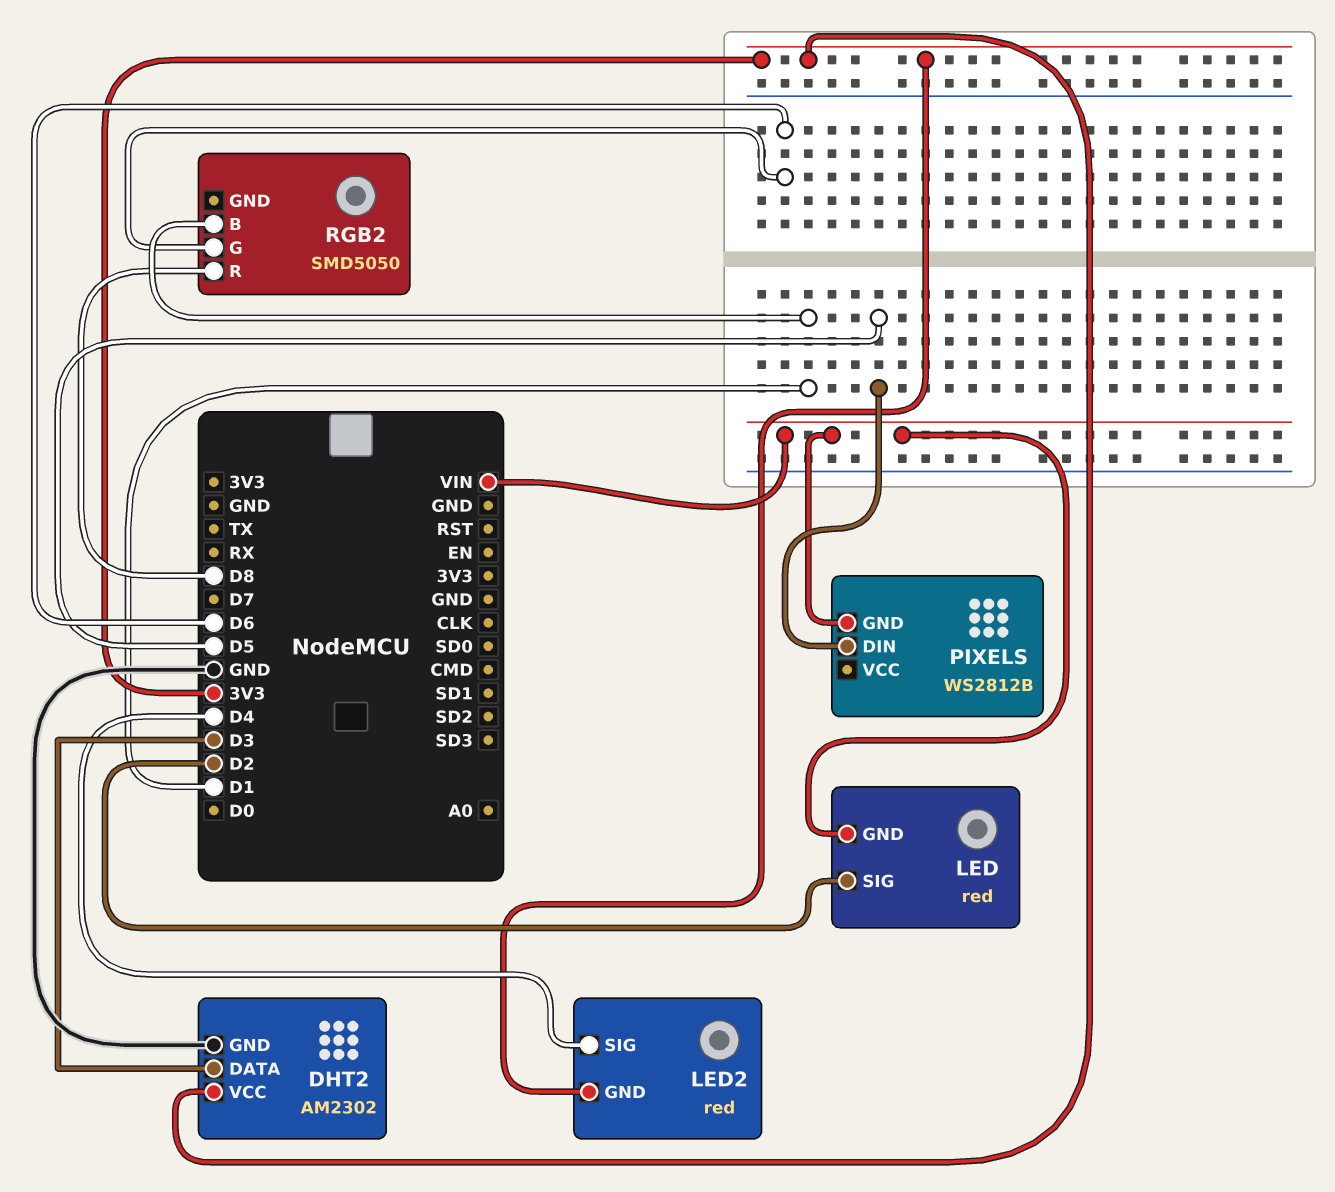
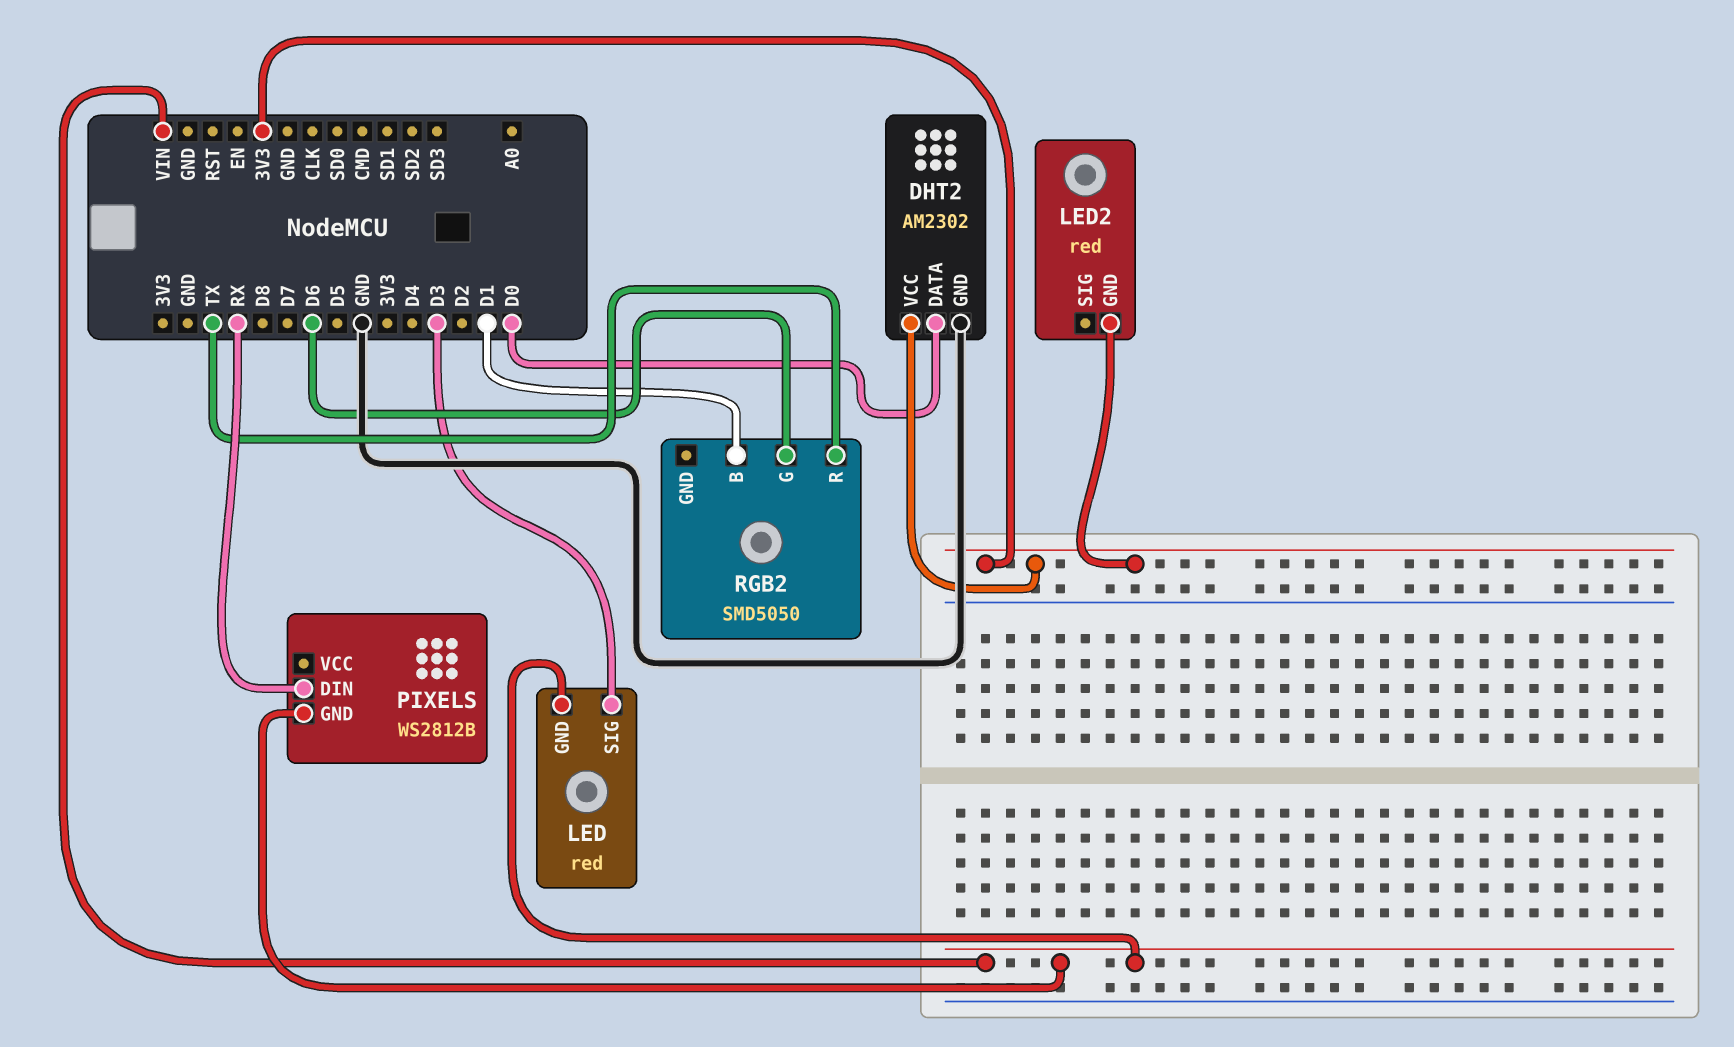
DHT2 pin DATA: D3 -> D0
LED pin SIG: D2 -> D3
LED2 pin SIG: D4 -> none
PIXELS pin DIN: D5 -> RX
RGB2 pin R: D8 -> TX

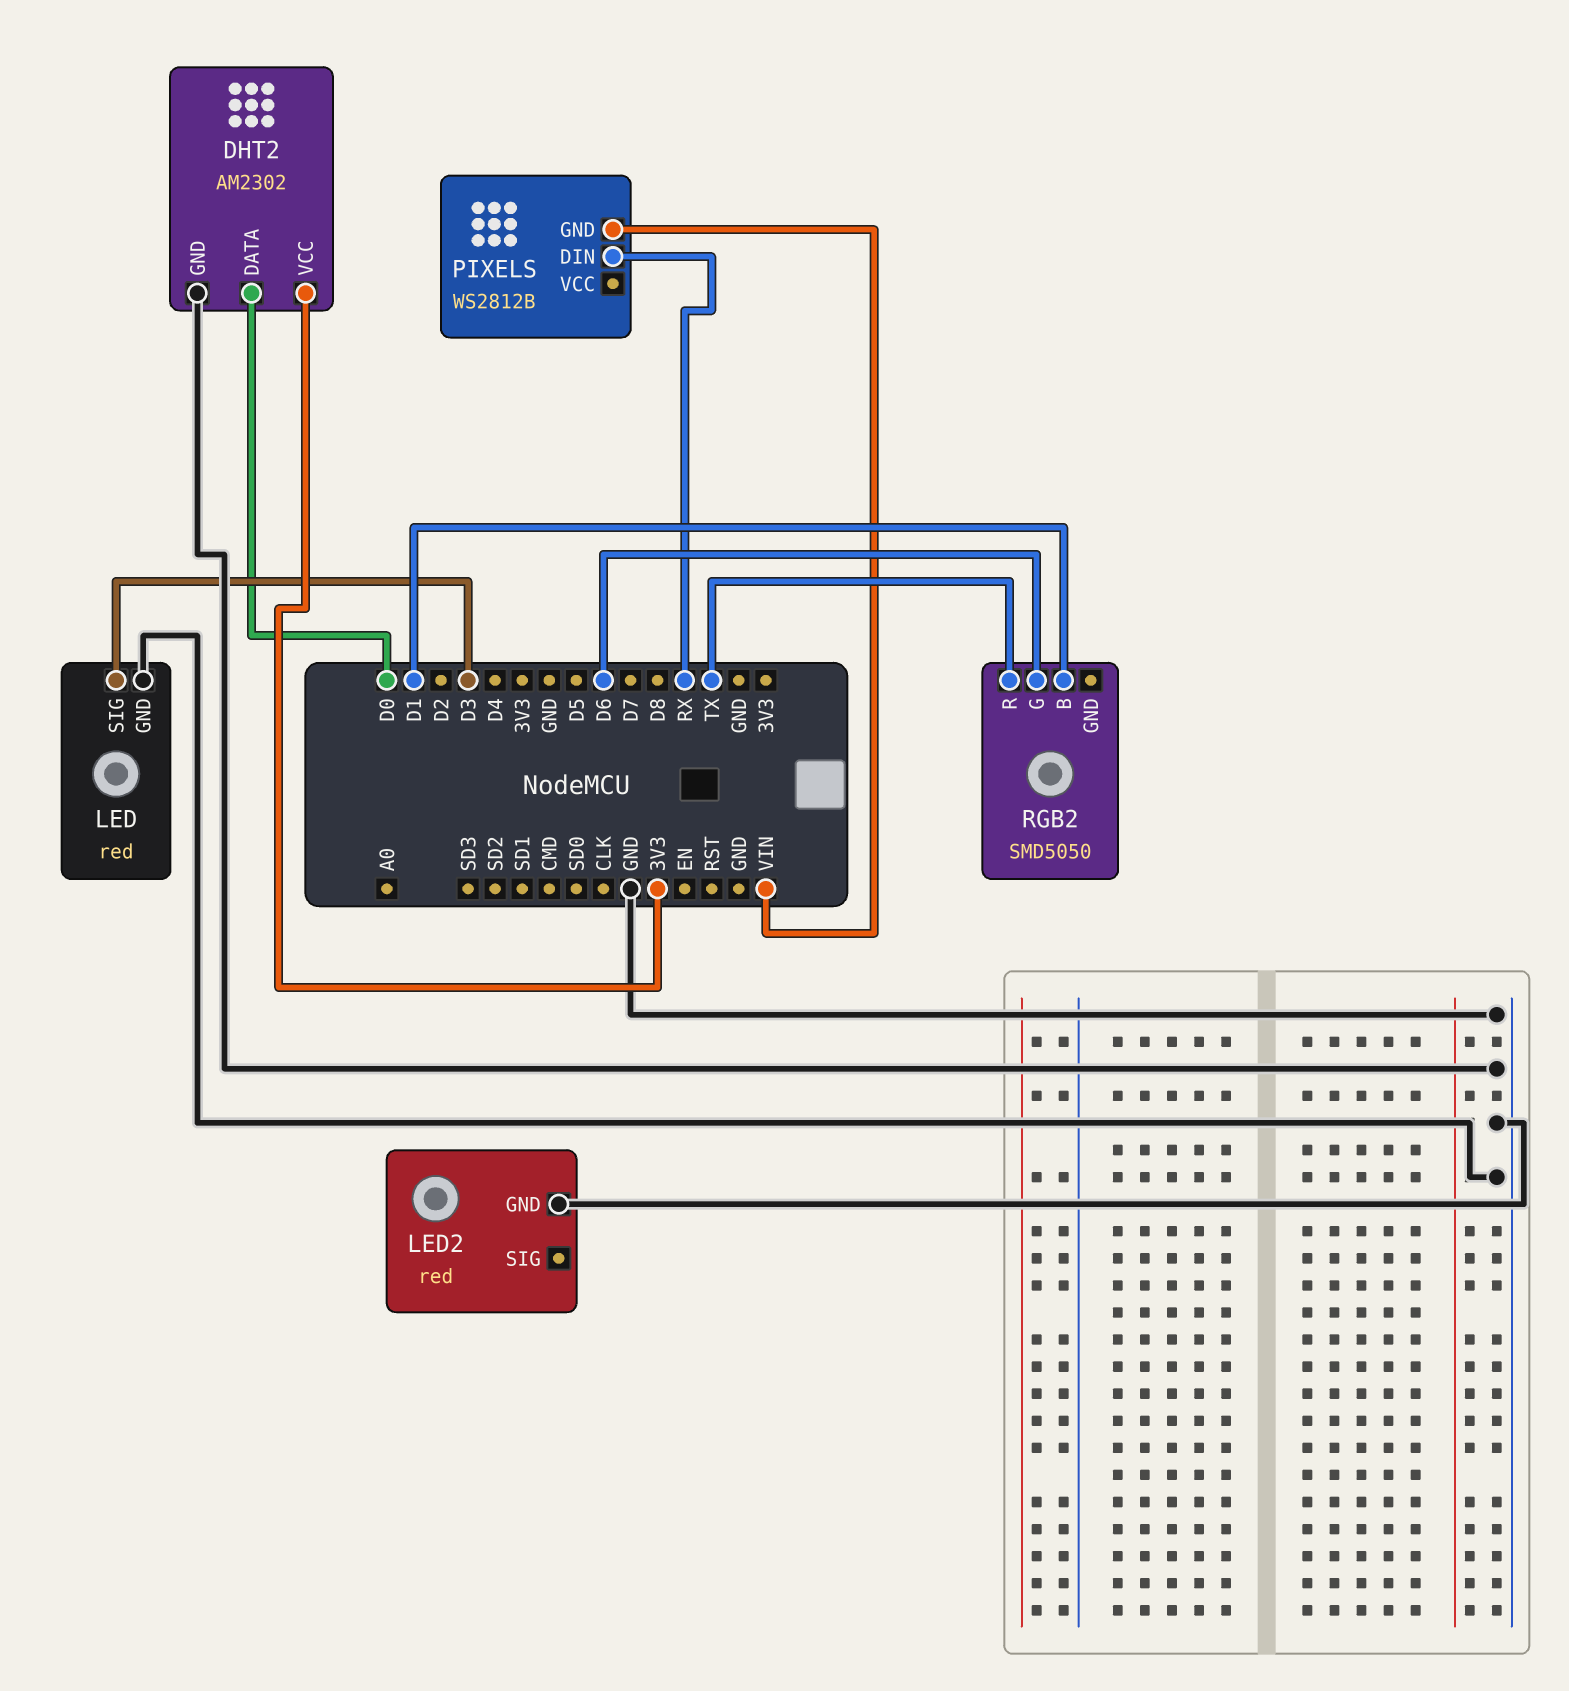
LED pin GND: VIN -> GND
LED2 pin GND: 3V3 -> GND

